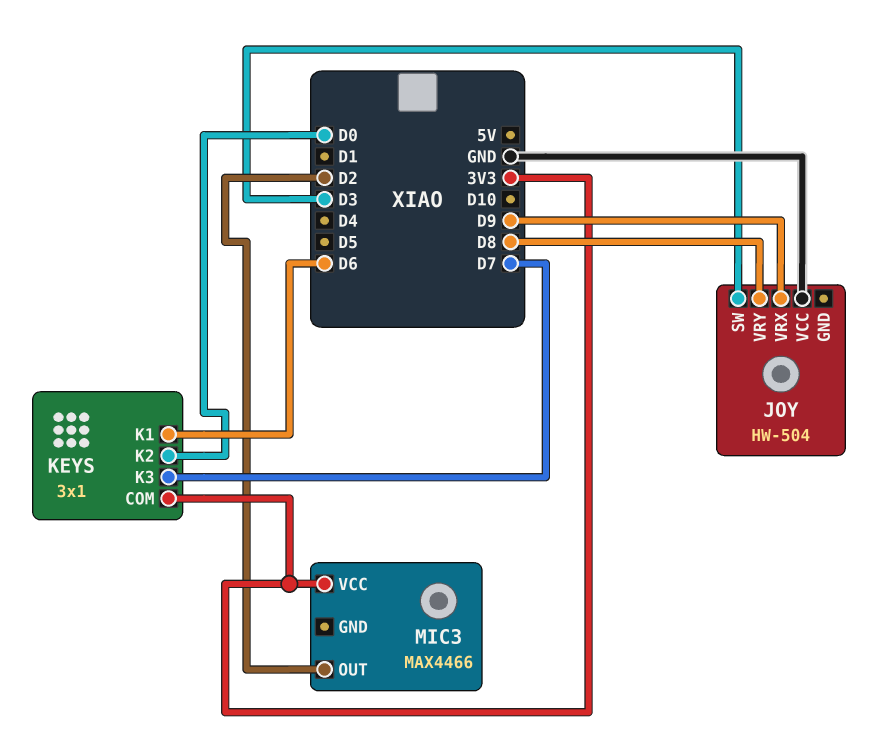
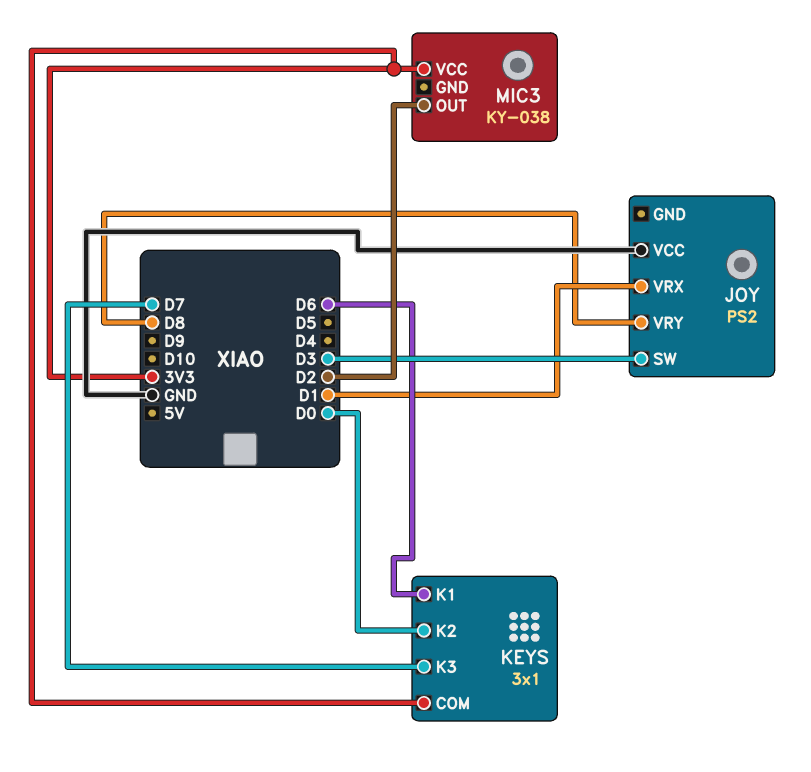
JOY: HW-504 -> PS2
JOY pin VRX: D9 -> D1
MIC3: MAX4466 -> KY-038

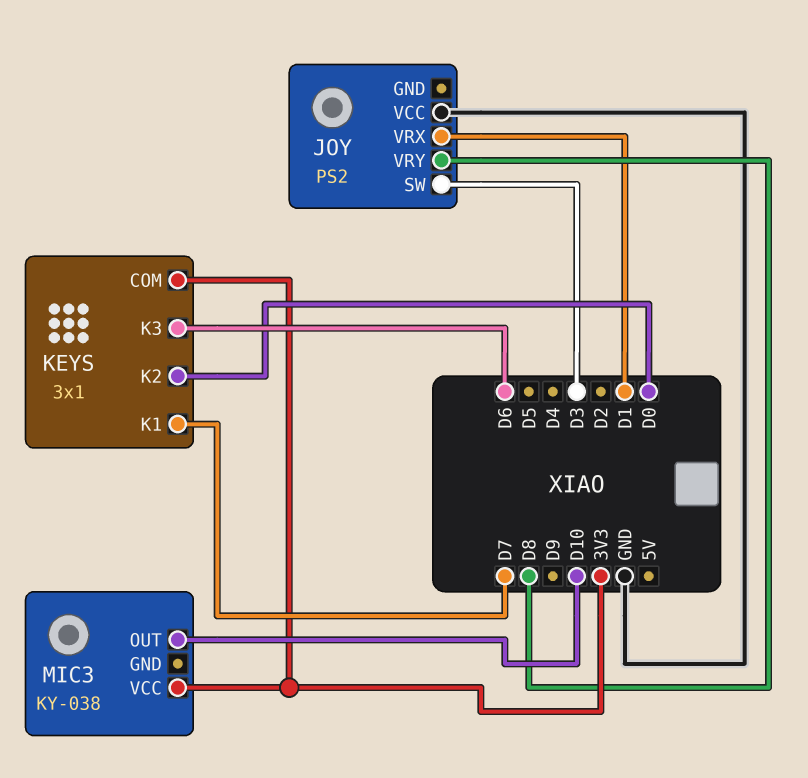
KEYS pin K1: D6 -> D7
KEYS pin K3: D7 -> D6
MIC3 pin OUT: D2 -> D10

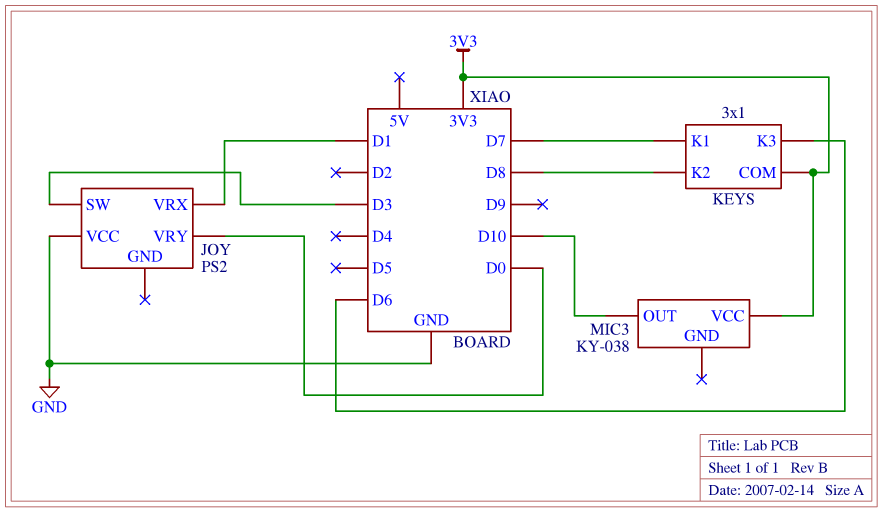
JOY pin VRY: D8 -> D0
KEYS pin K2: D0 -> D8

